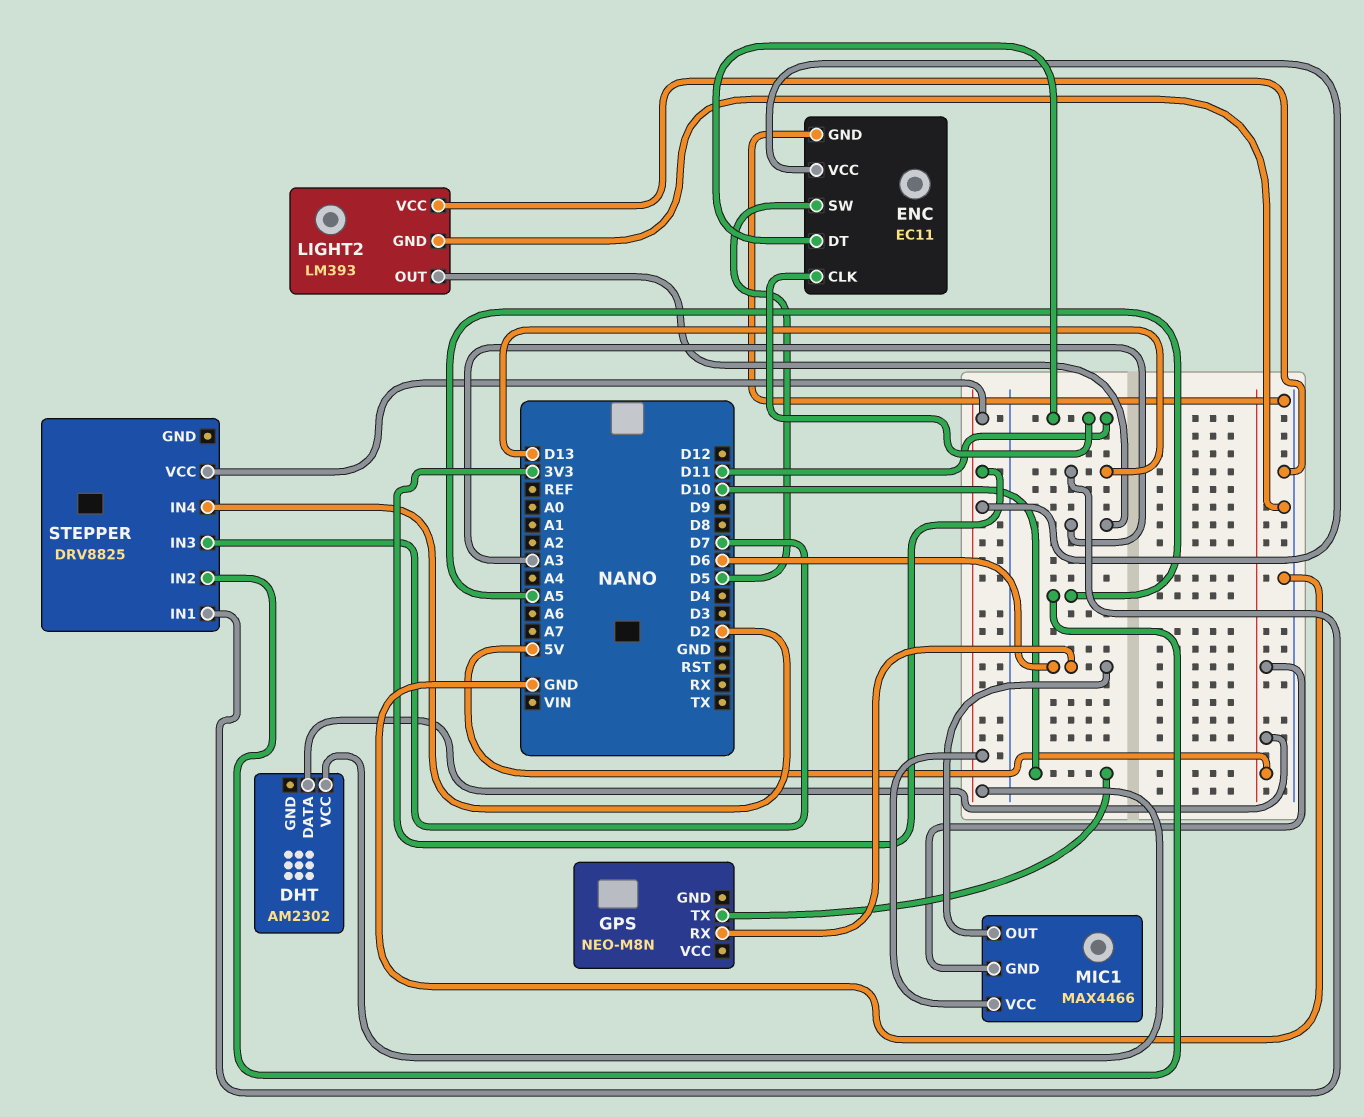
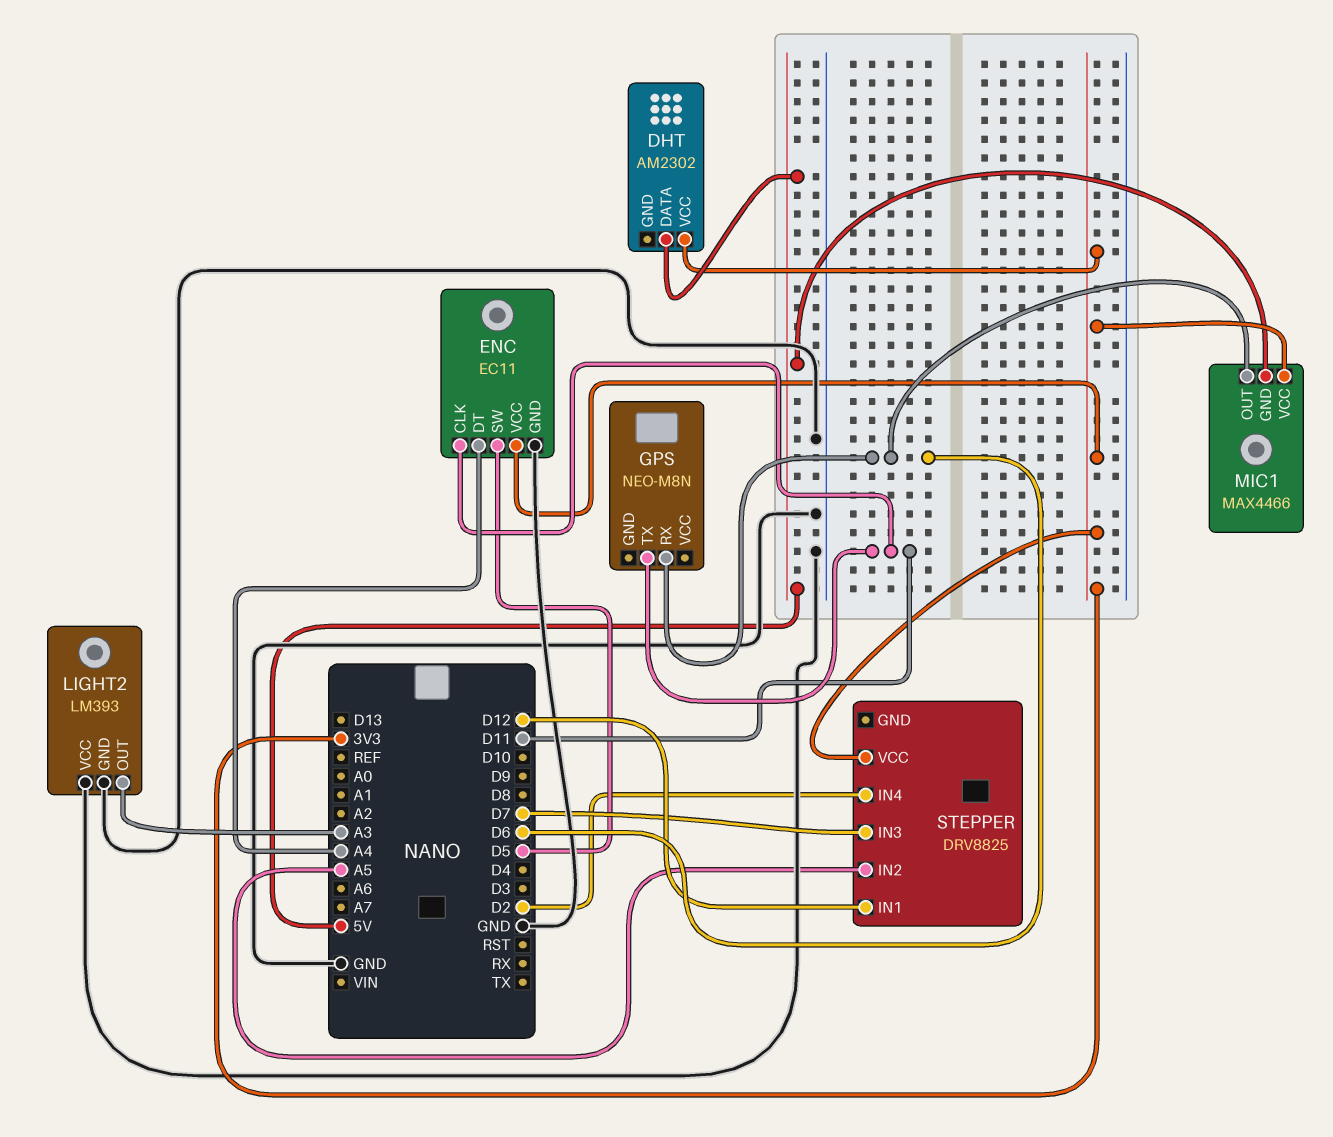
ENC pin DT: D11 -> A4
GPS pin TX: D10 -> D11
STEPPER pin IN1: D13 -> D12

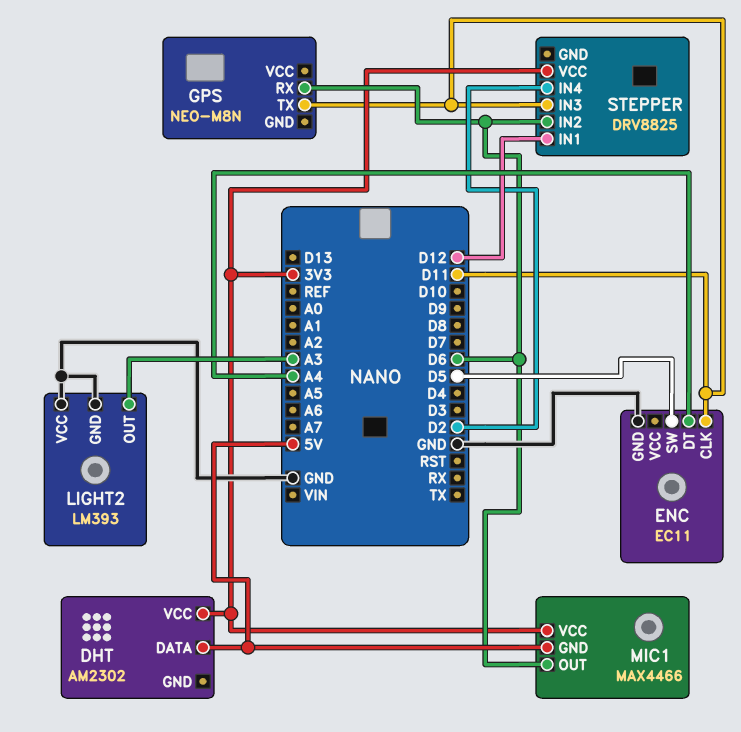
ENC pin VCC: 3V3 -> none
STEPPER pin IN2: A5 -> D6
STEPPER pin IN3: D7 -> D11

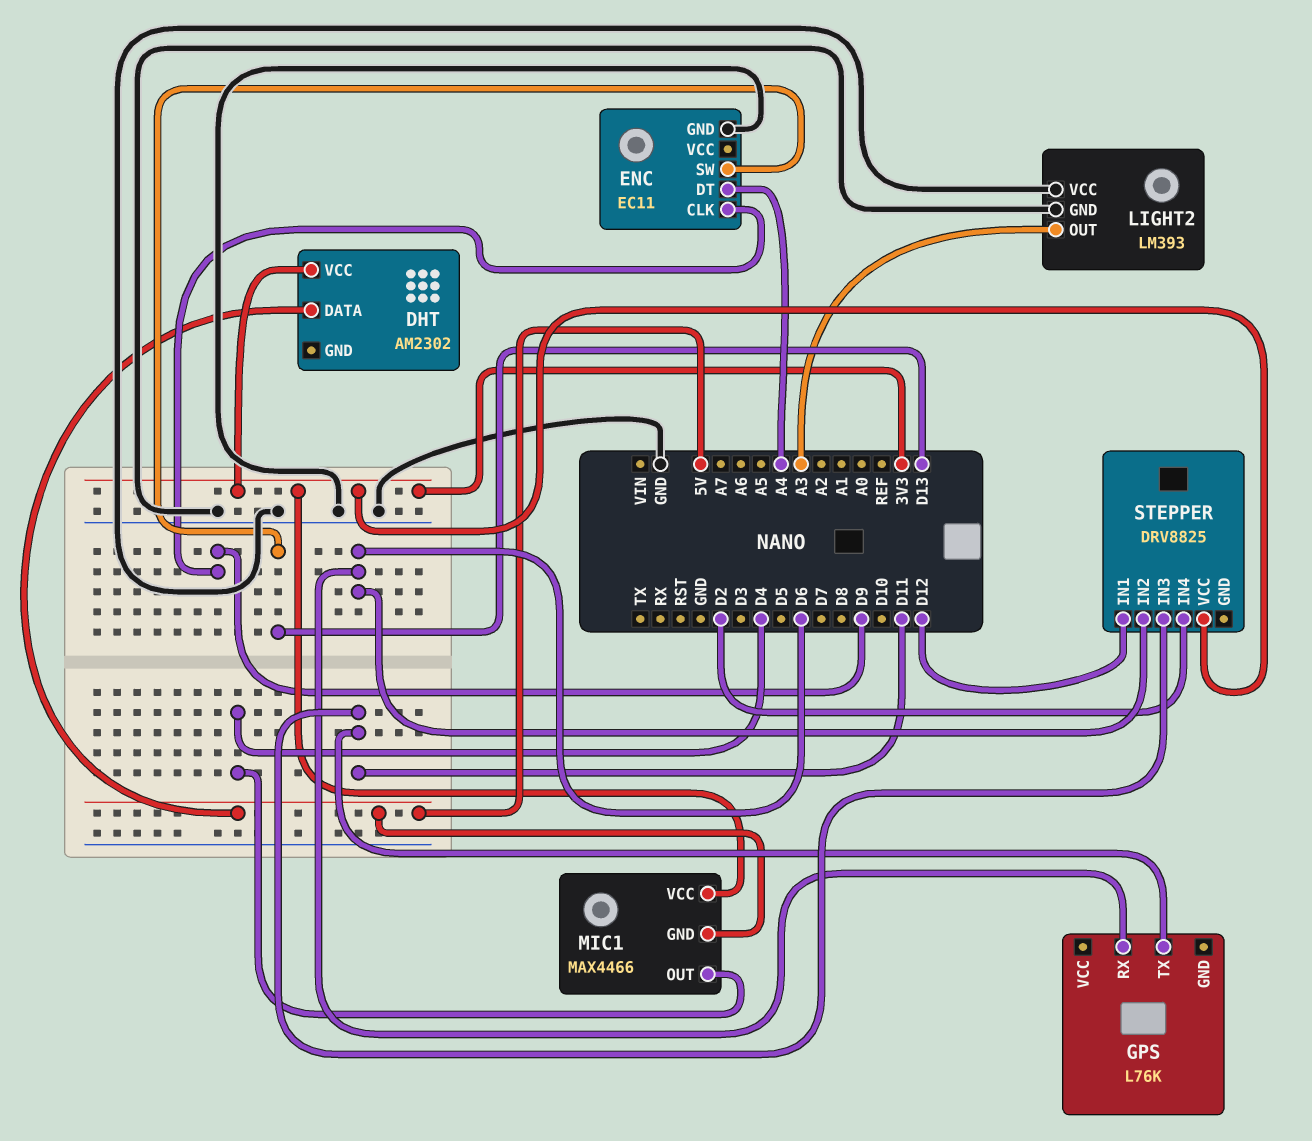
ENC pin CLK: D11 -> D9
ENC pin SW: D5 -> D13
GPS: NEO-M8N -> L76K
MIC1 pin OUT: D6 -> D4

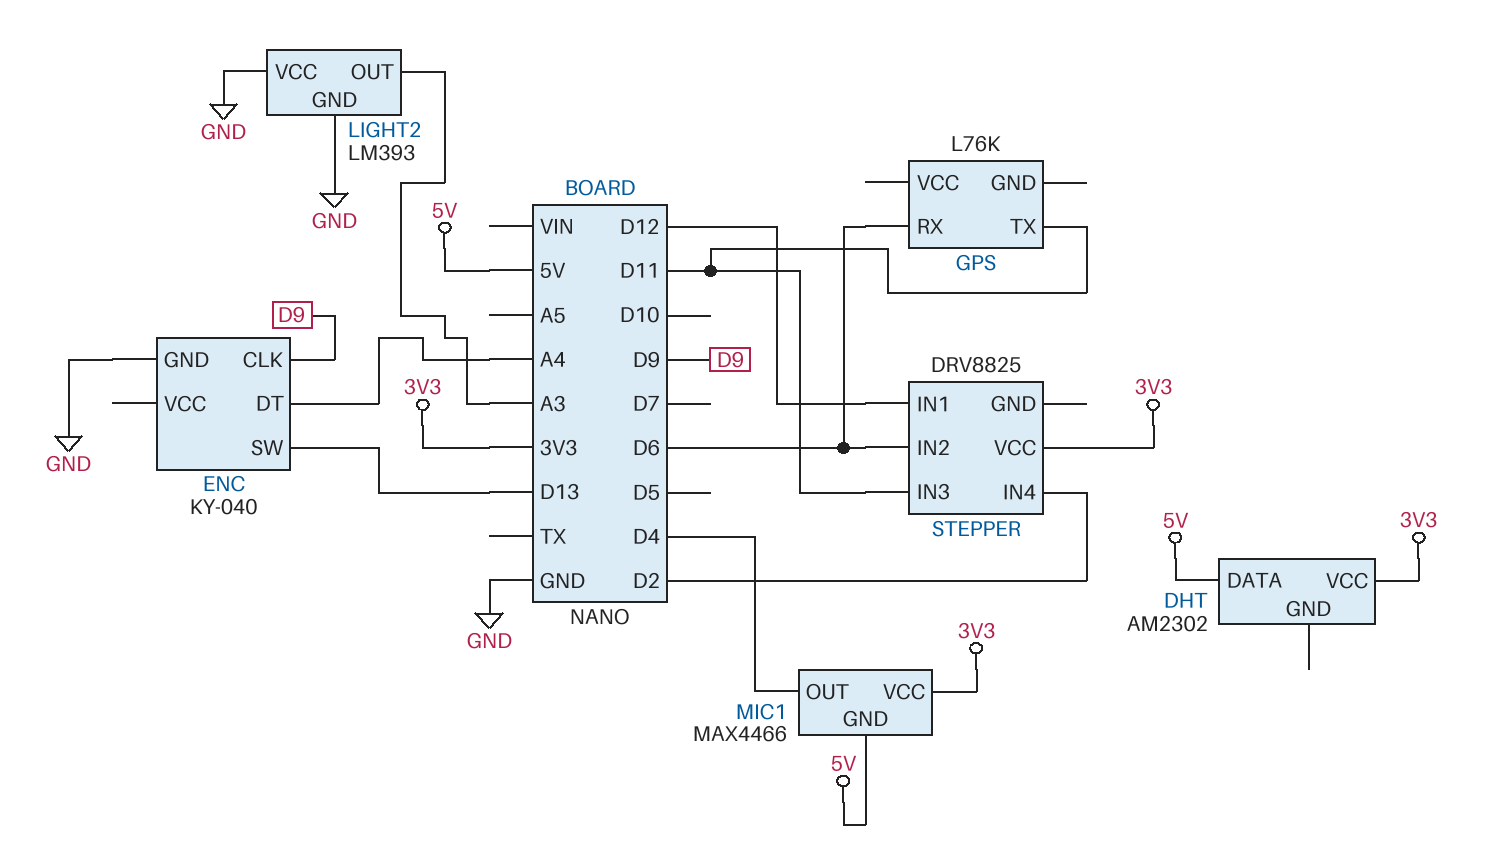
ENC: EC11 -> KY-040

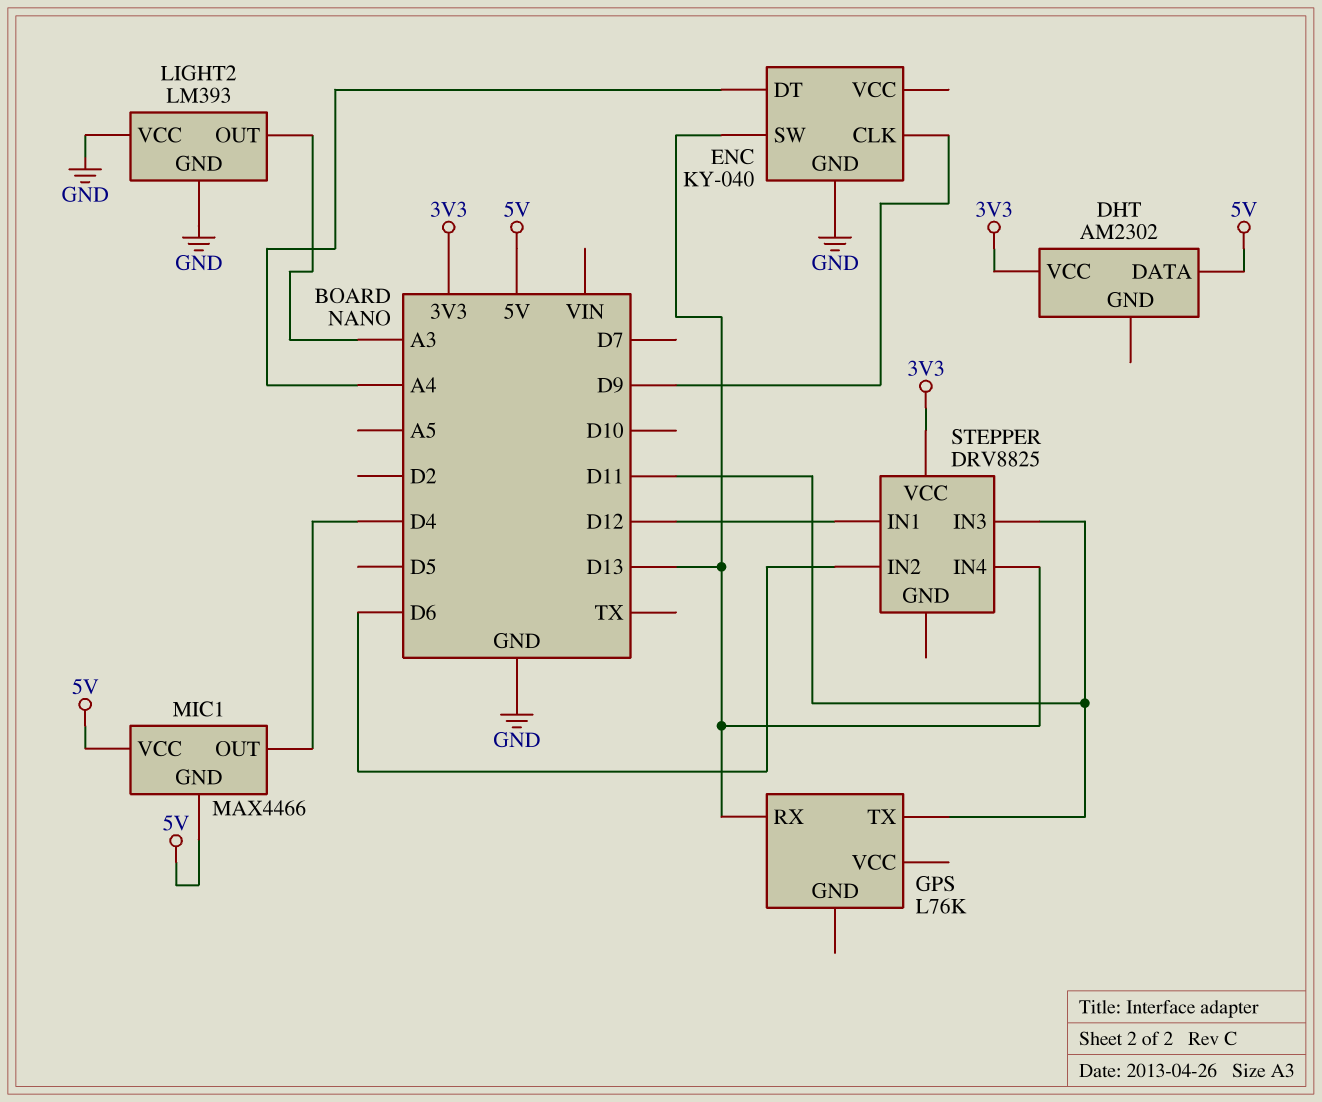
GPS pin RX: D6 -> D13
MIC1 pin VCC: 3V3 -> 5V
STEPPER pin IN4: D2 -> D13

